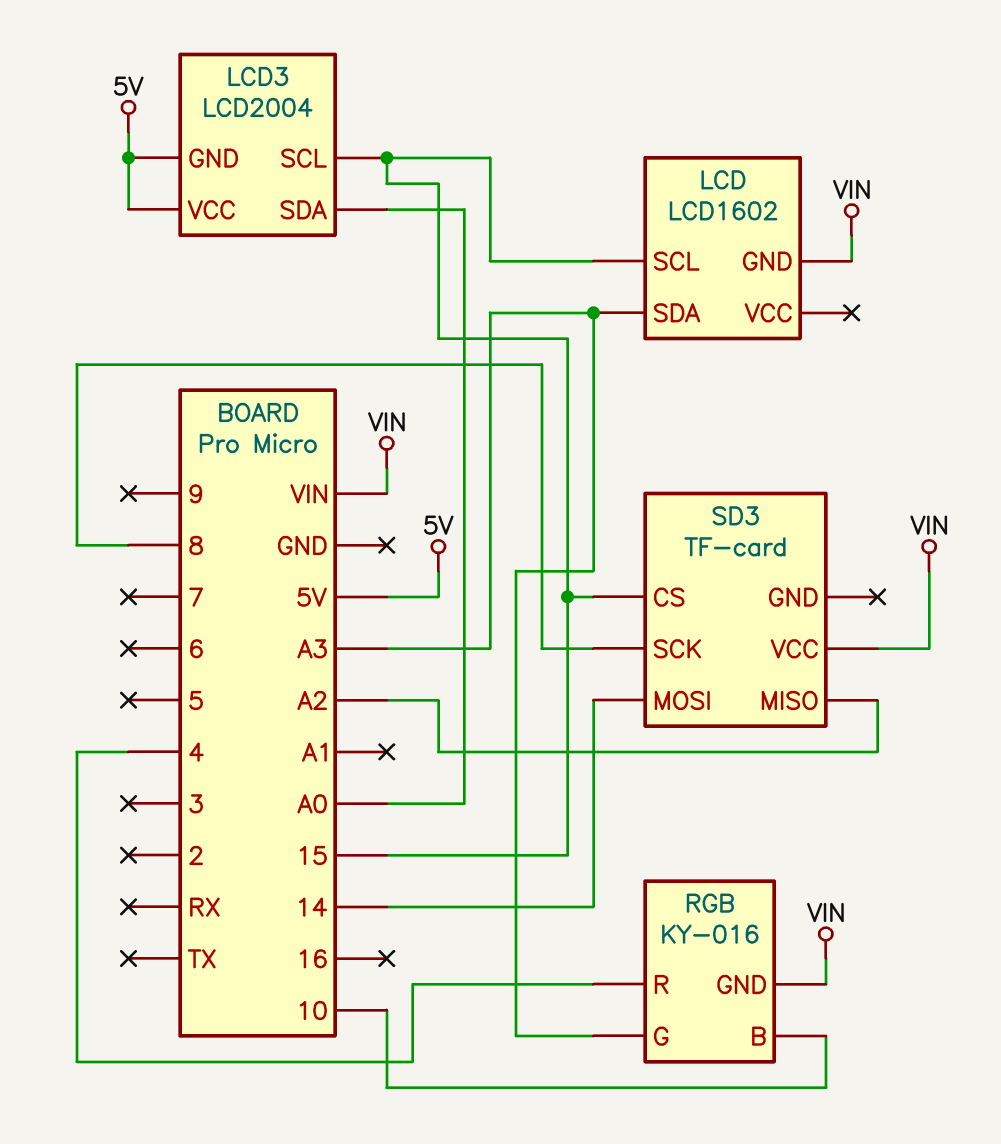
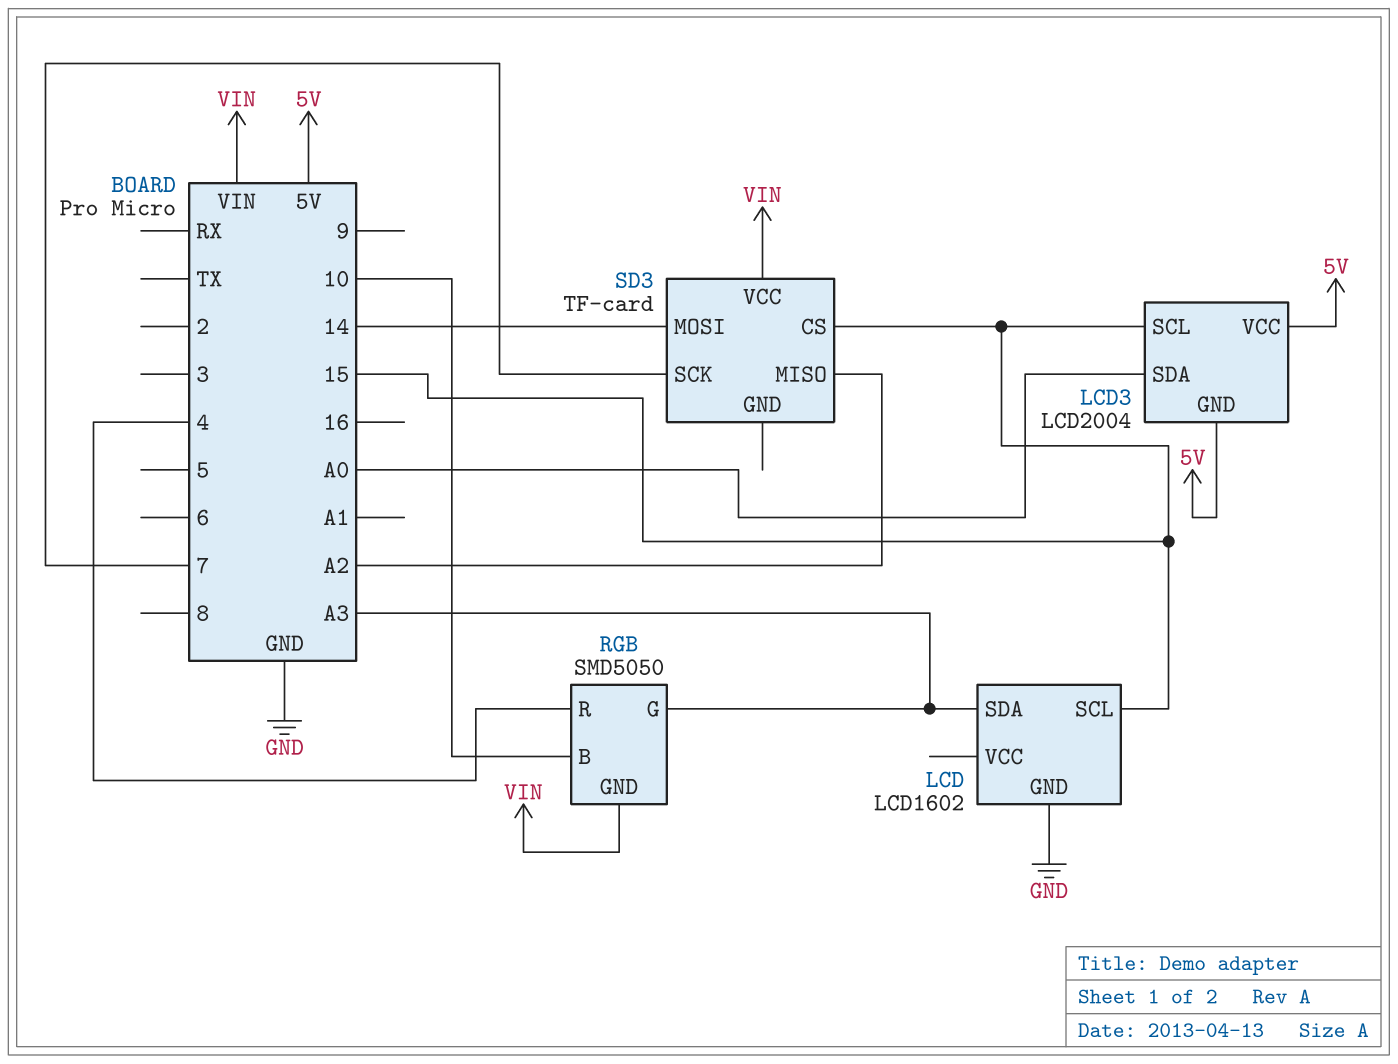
LCD pin GND: VIN -> GND
RGB: KY-016 -> SMD5050
SD3 pin SCK: 8 -> 7

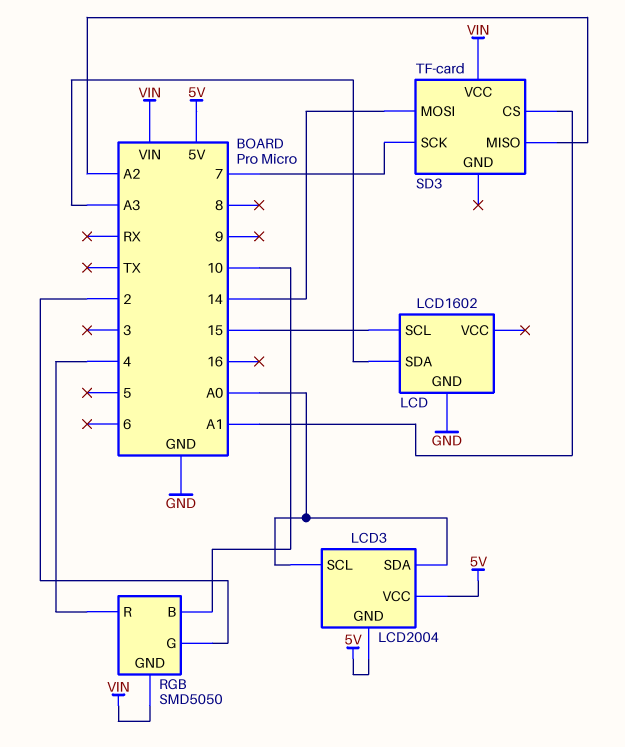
LCD3 pin SCL: 15 -> A0
RGB pin G: A3 -> 2
SD3 pin CS: 15 -> A1

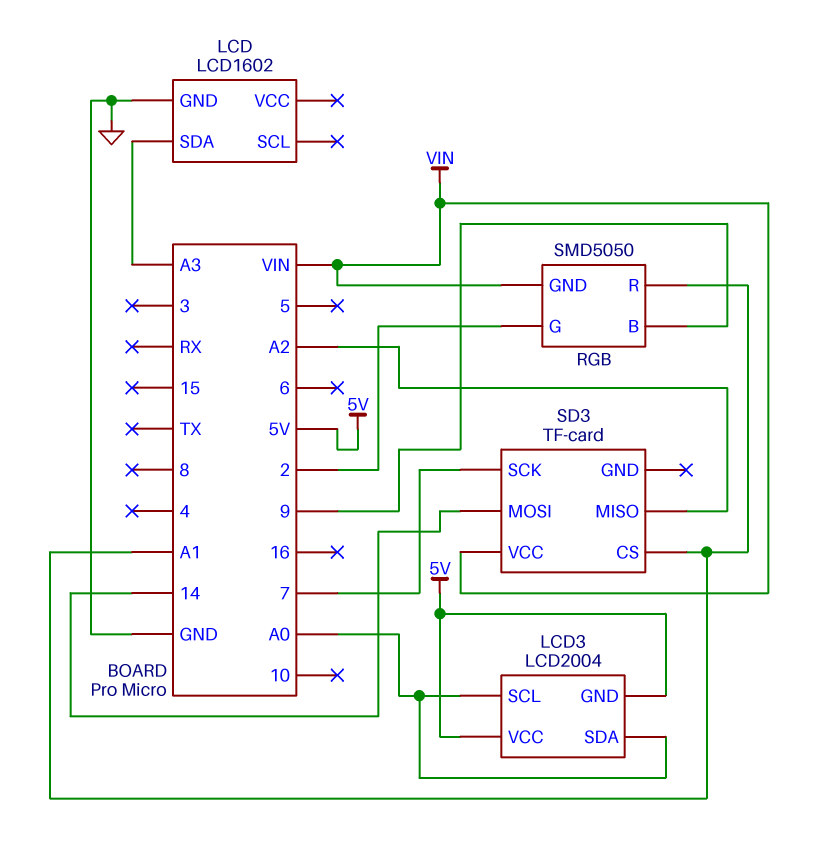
LCD pin SCL: 15 -> none
RGB pin B: 10 -> 9
RGB pin R: 4 -> A1

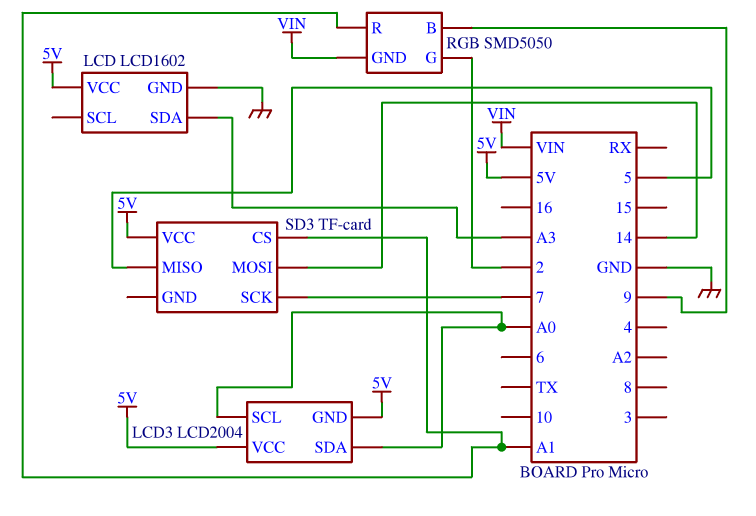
LCD pin VCC: none -> 5V
SD3 pin MISO: A2 -> 5
SD3 pin VCC: VIN -> 5V

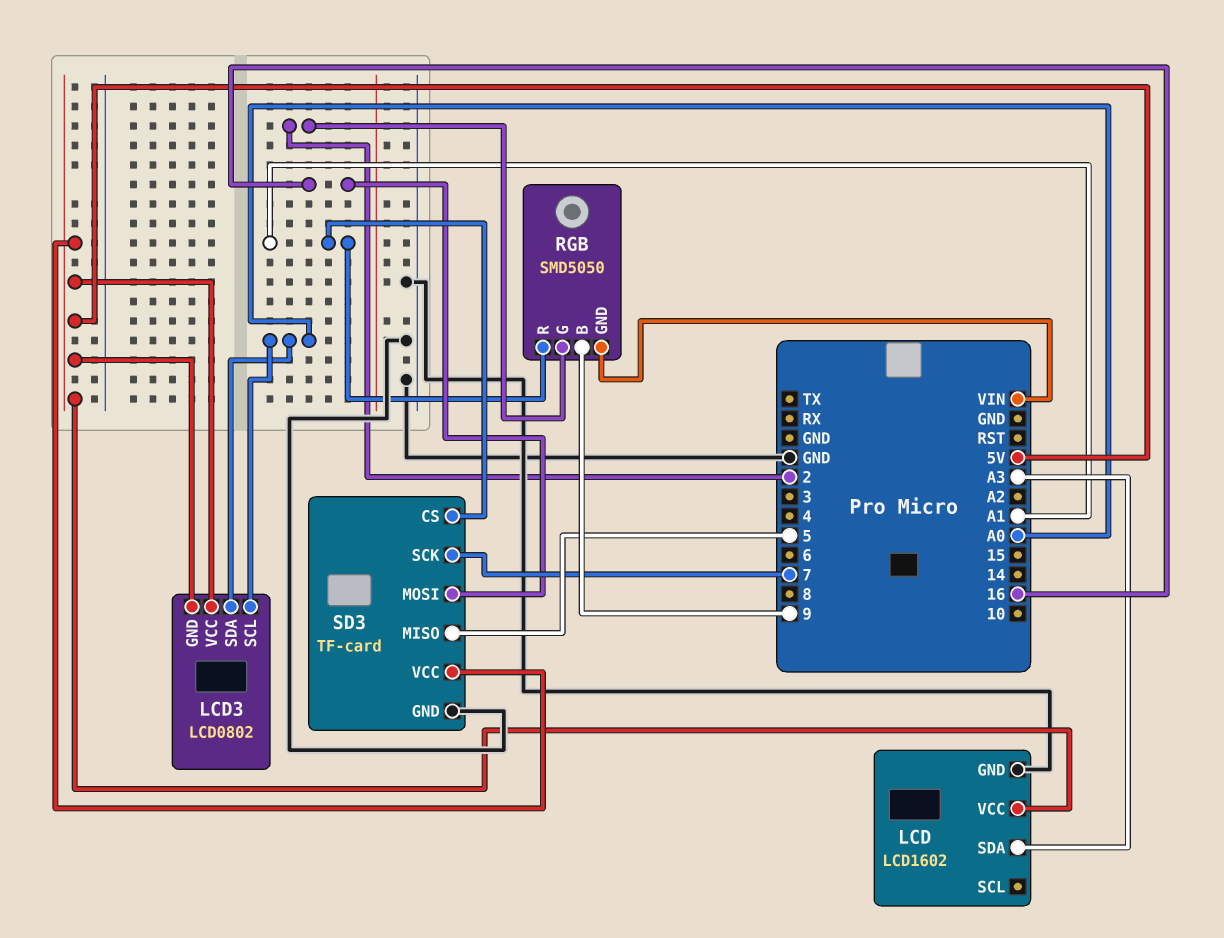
LCD3: LCD2004 -> LCD0802
SD3 pin GND: none -> GND
SD3 pin MOSI: 14 -> 16

